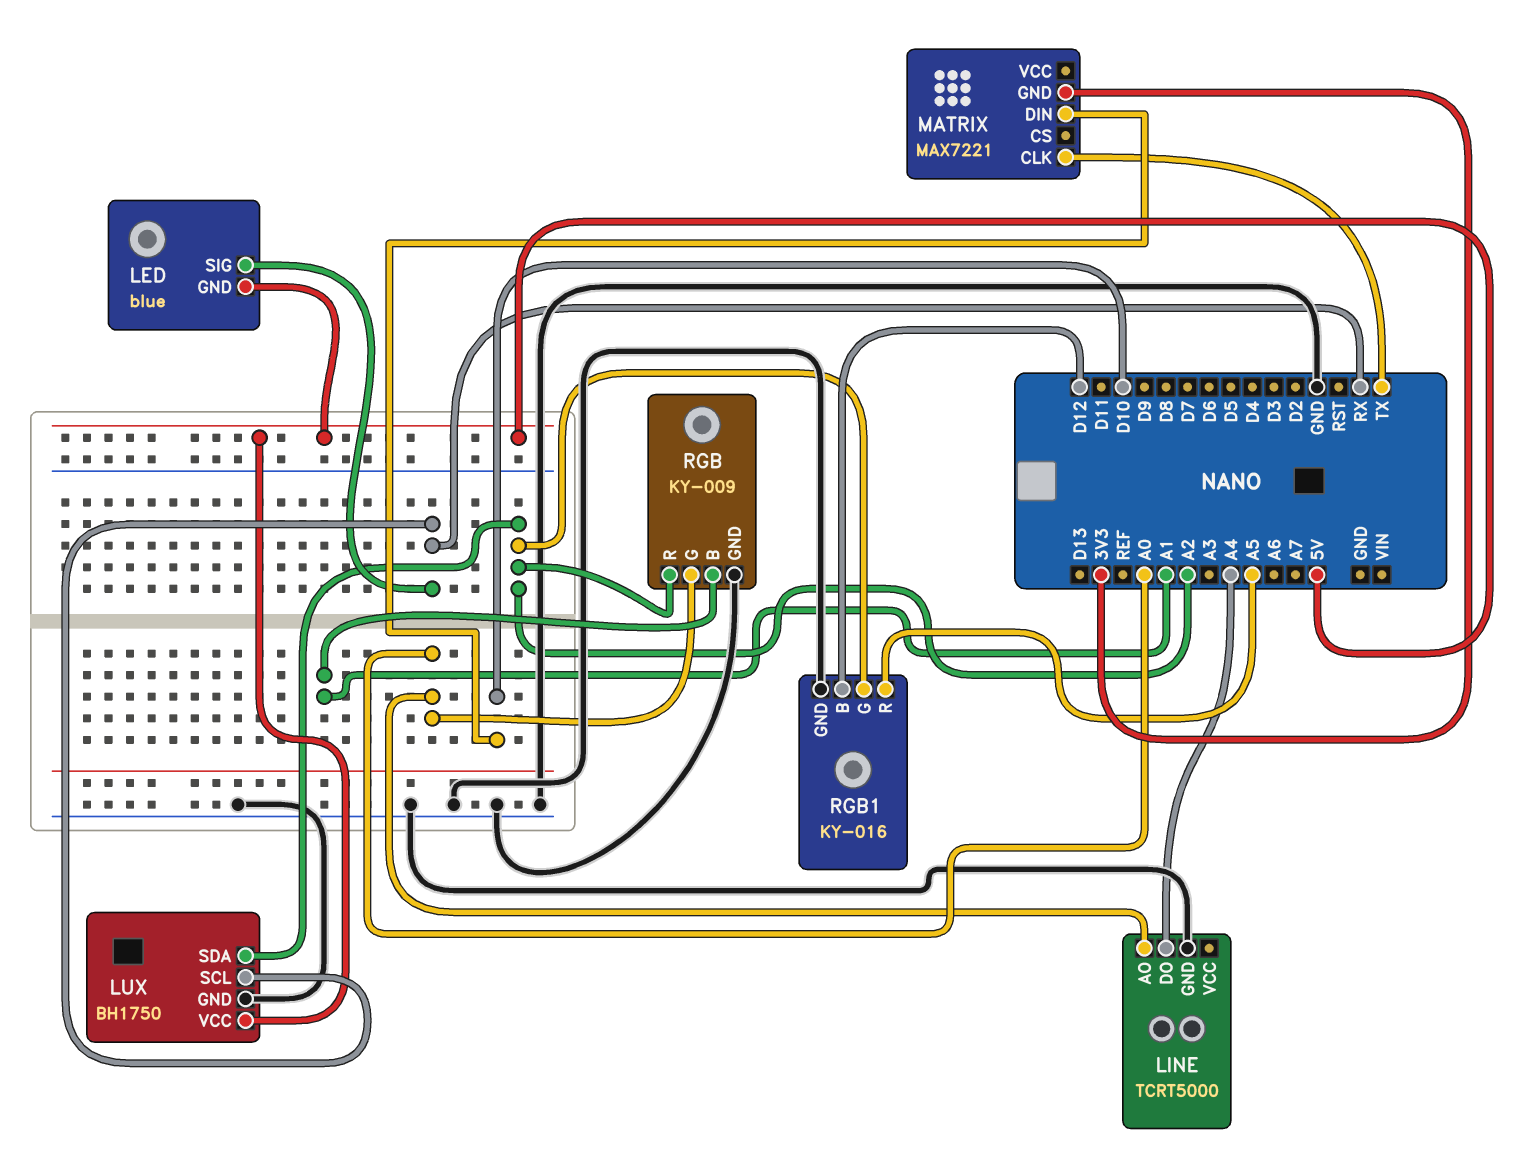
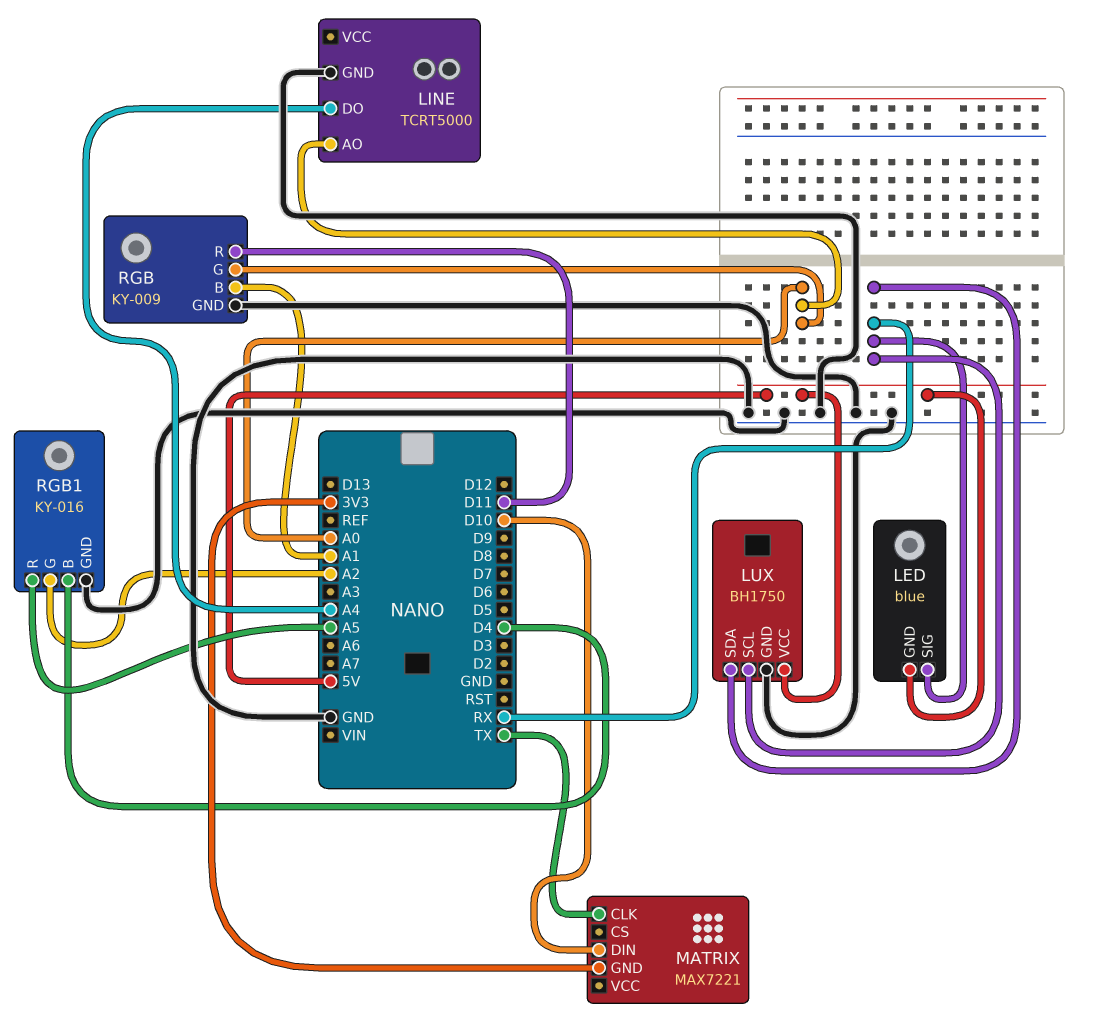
LUX pin SDA: A2 -> RX
RGB pin R: A2 -> D11
RGB1 pin B: D12 -> D4

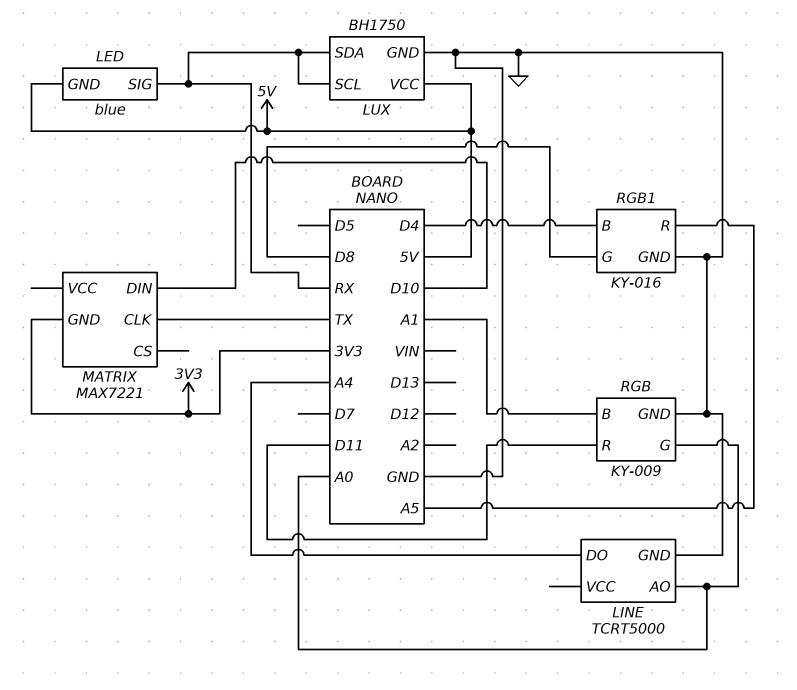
RGB1 pin G: A2 -> D8

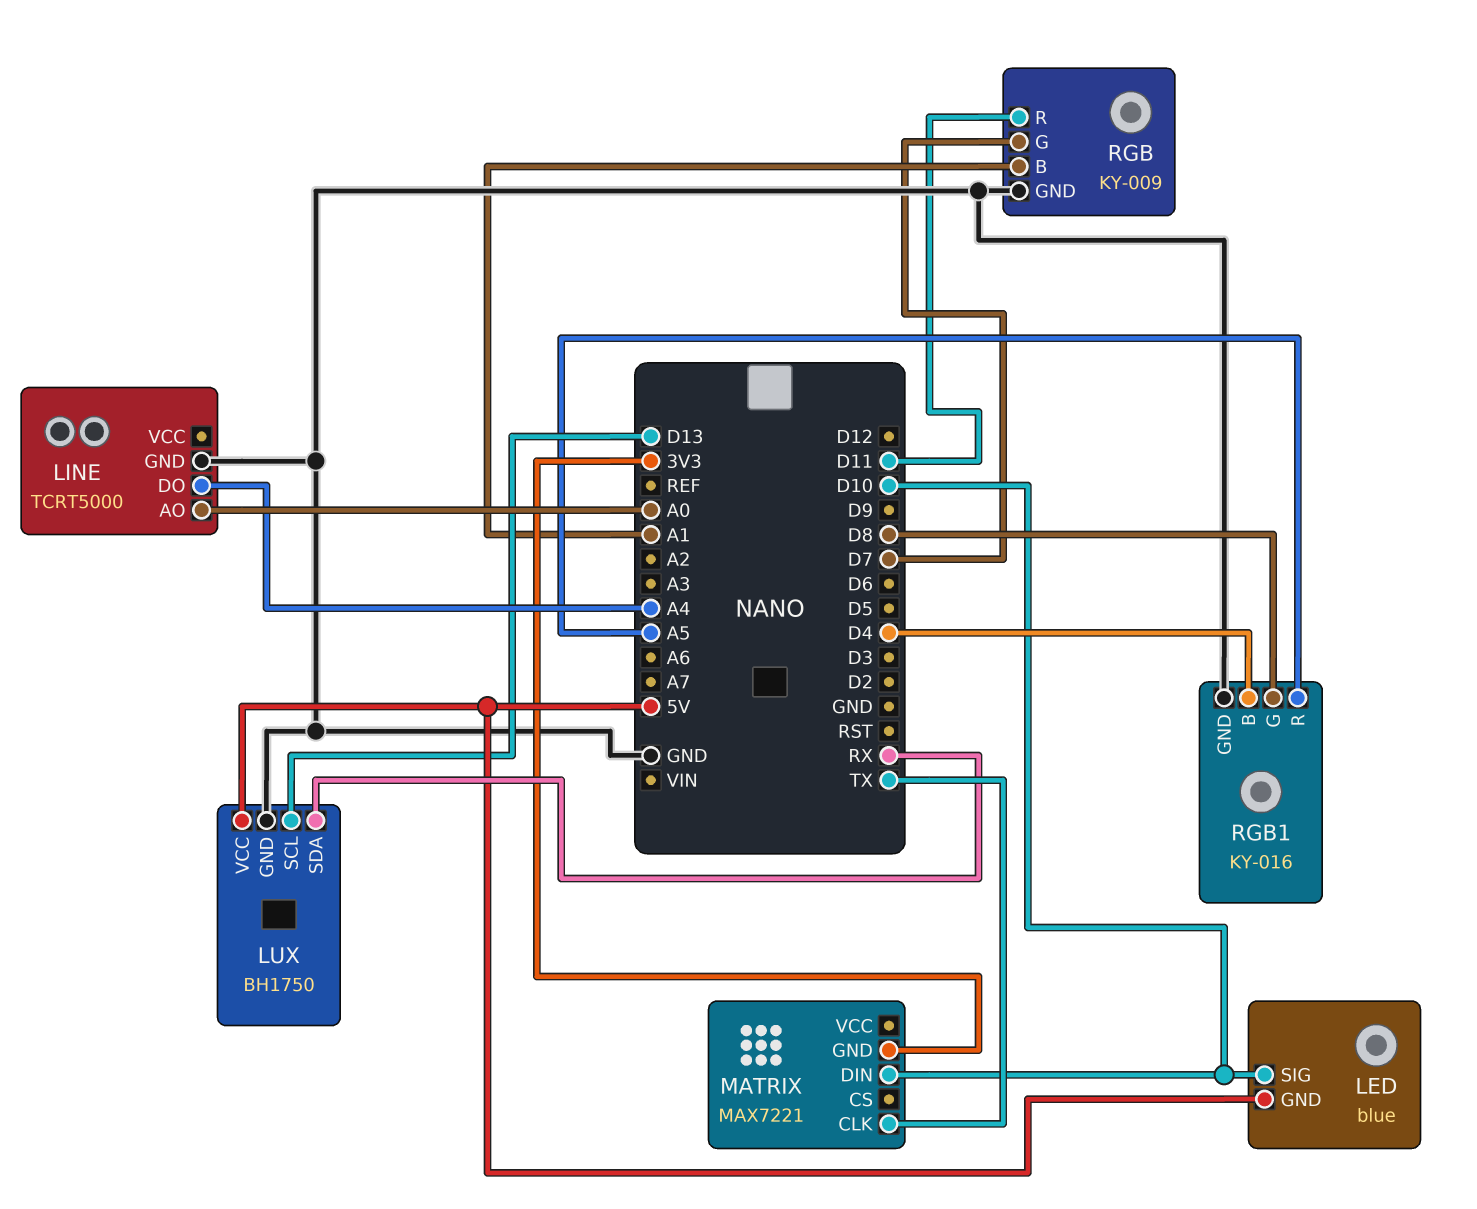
LED pin SIG: RX -> D10
LUX pin SCL: RX -> D13
RGB pin G: A0 -> D7

